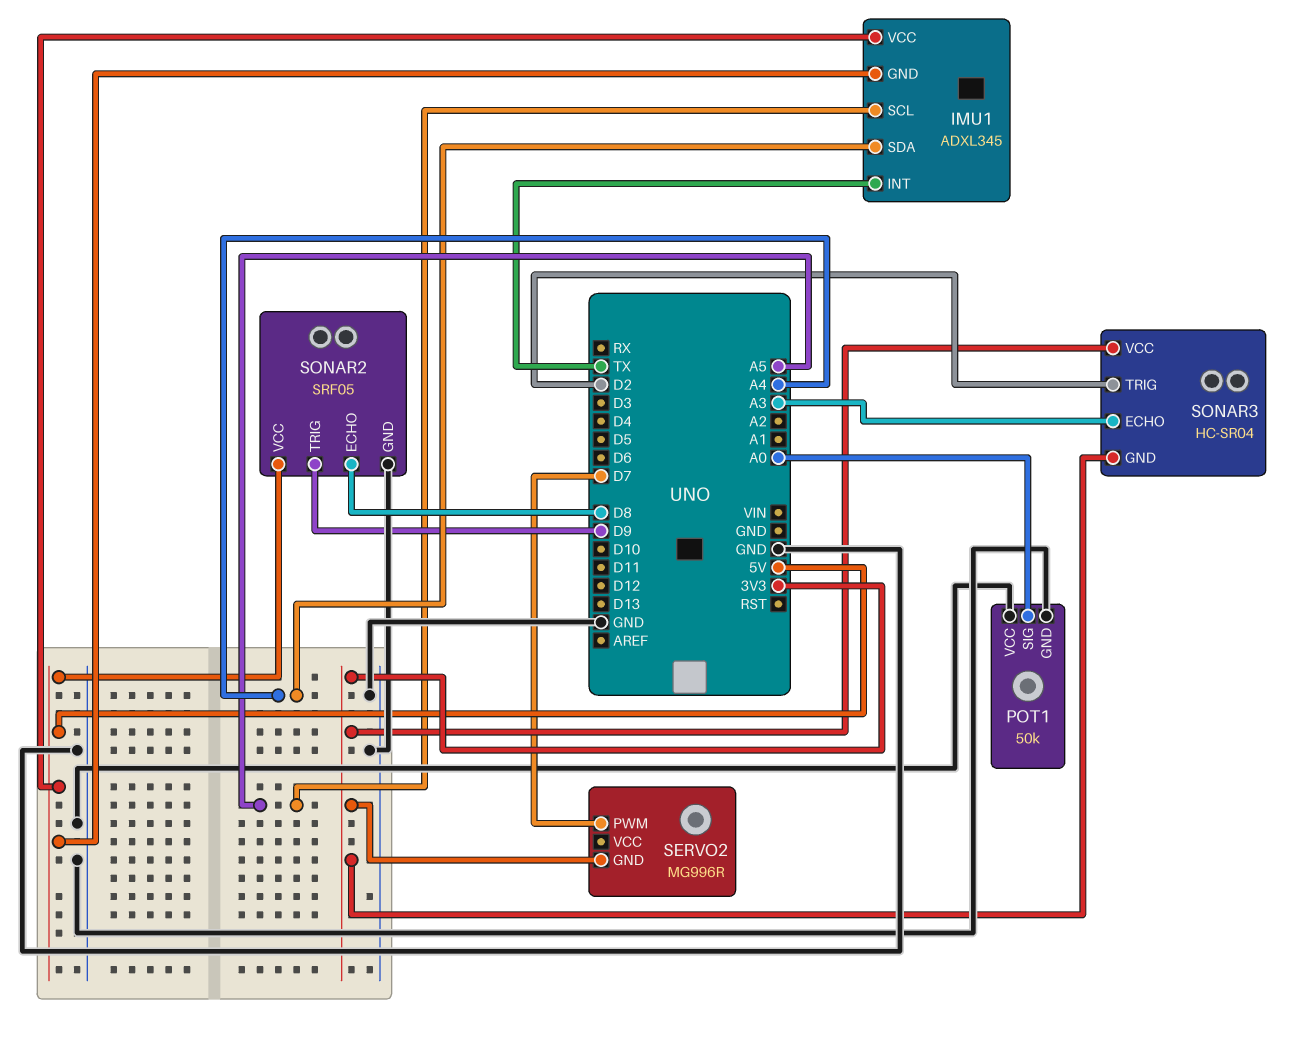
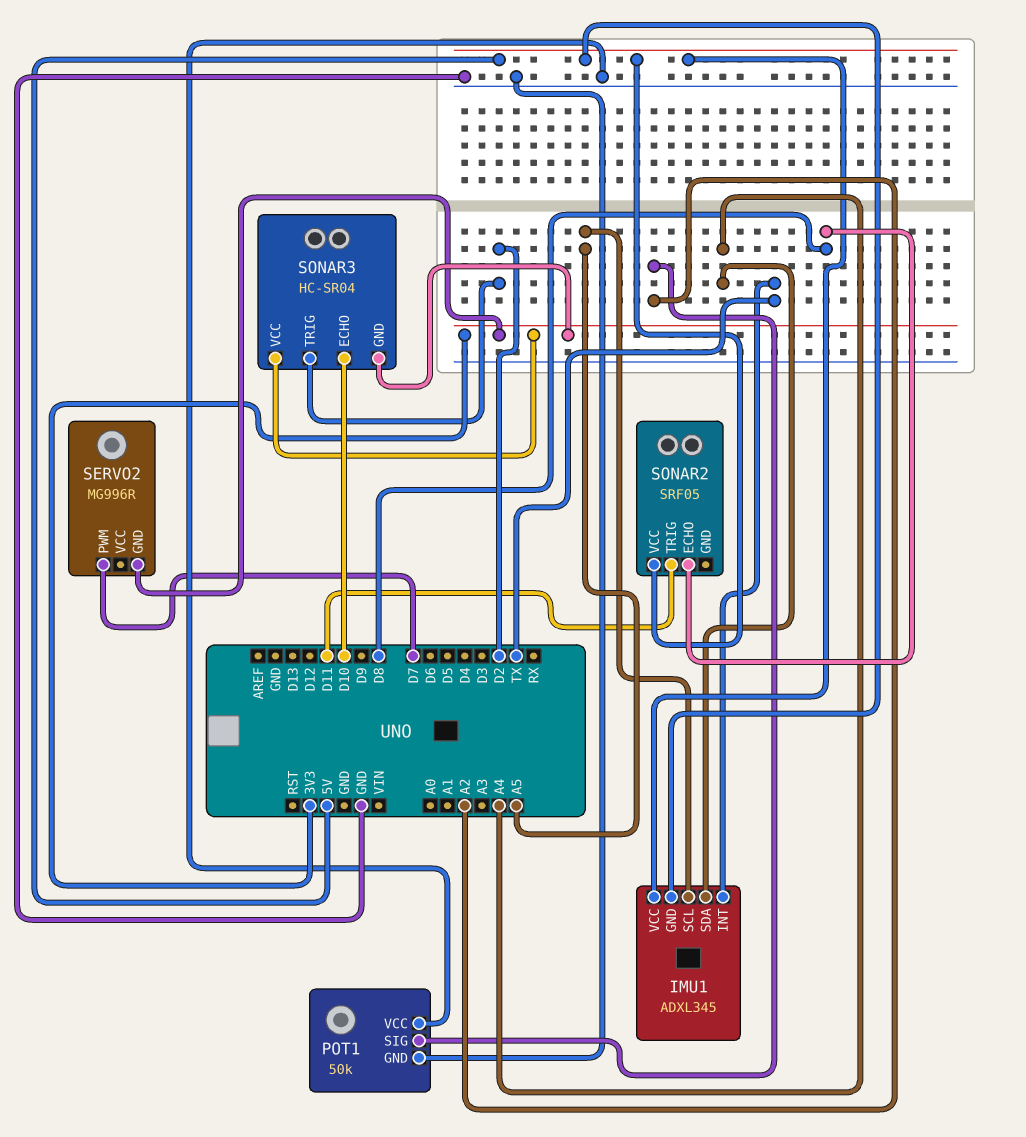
POT1 pin SIG: A0 -> A2
SONAR2 pin GND: GND -> none
SONAR2 pin TRIG: D9 -> D11
SONAR3 pin ECHO: A3 -> D10

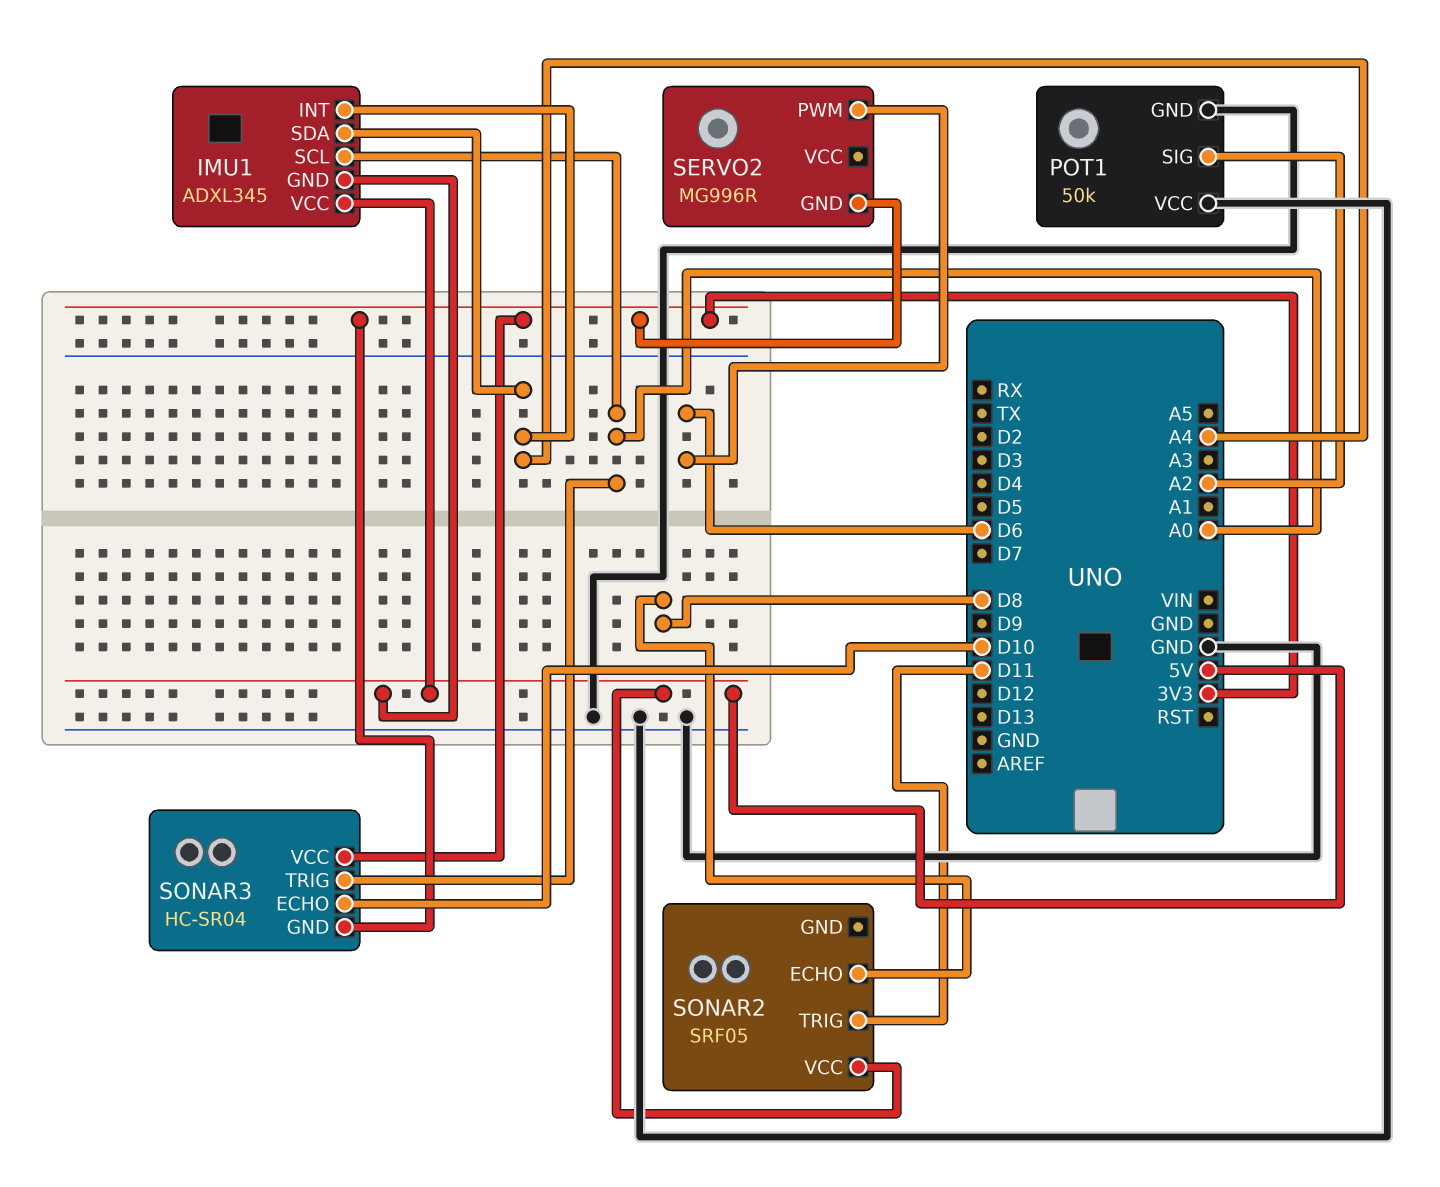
IMU1 pin INT: TX -> A4
IMU1 pin SCL: A5 -> A0
SERVO2 pin PWM: D7 -> D6
SONAR3 pin TRIG: D2 -> A0

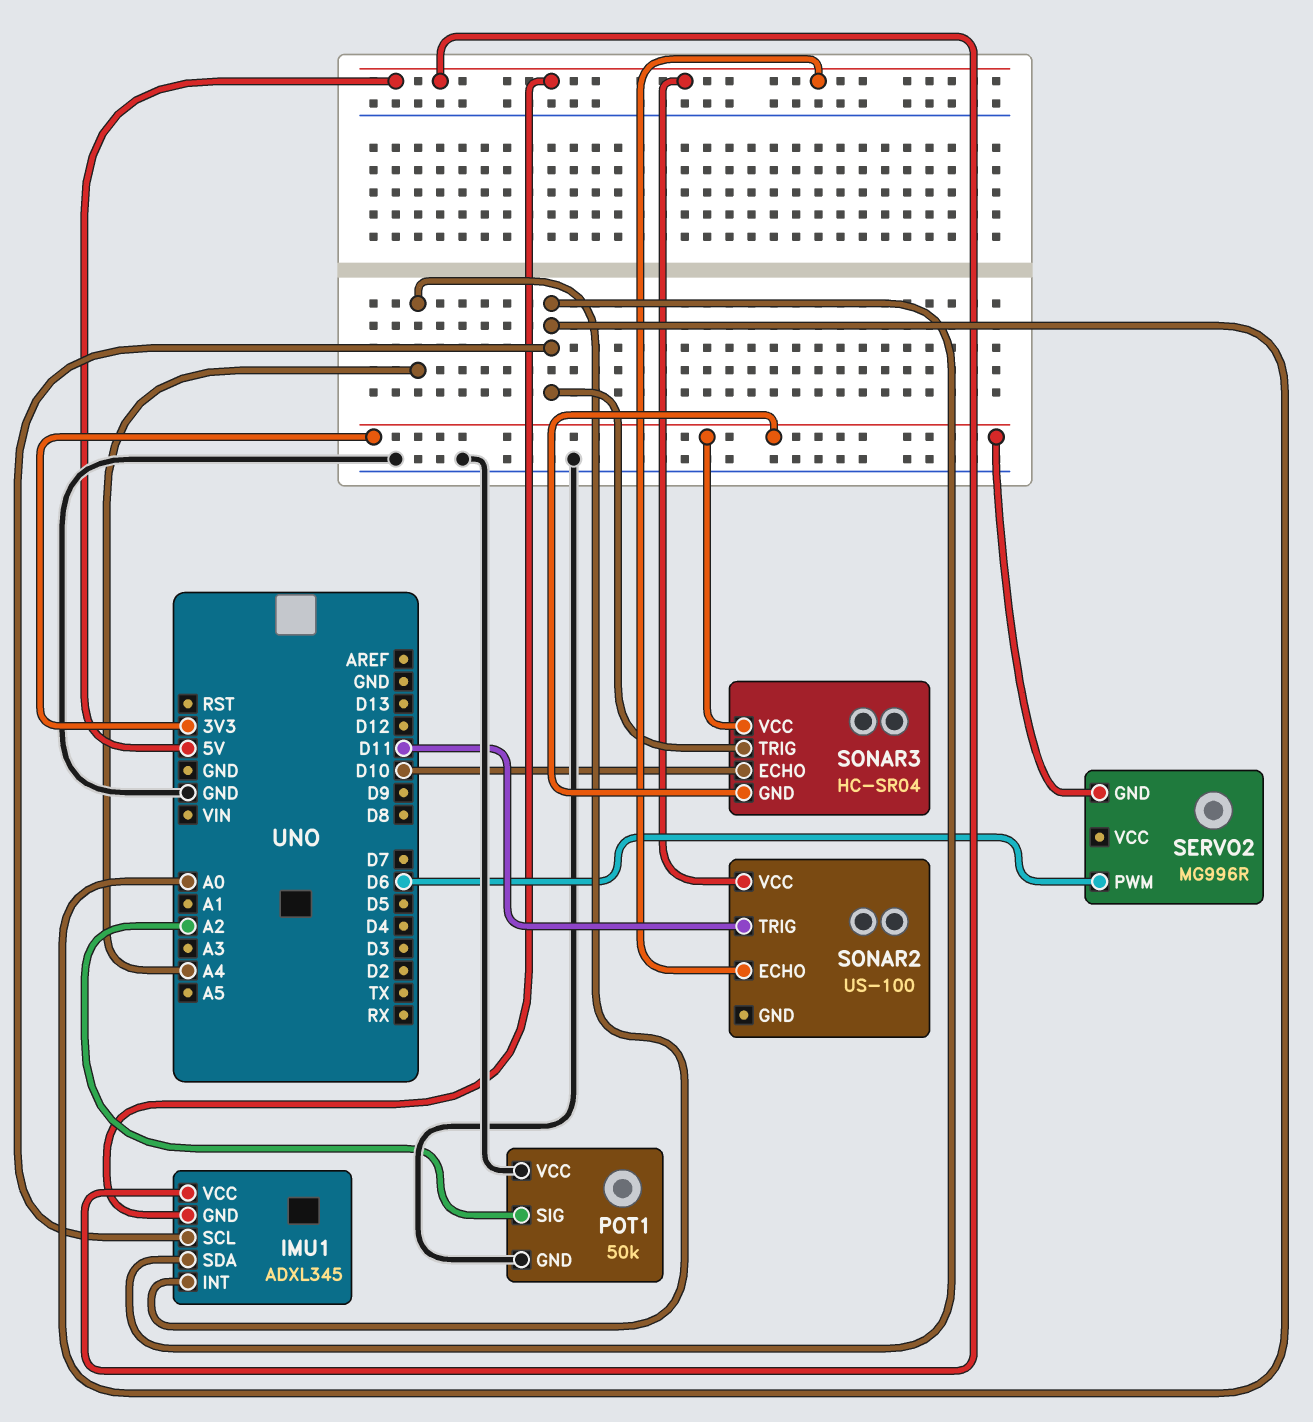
IMU1 pin SDA: A4 -> A0
SONAR2: SRF05 -> US-100
SONAR2 pin ECHO: D8 -> 5V

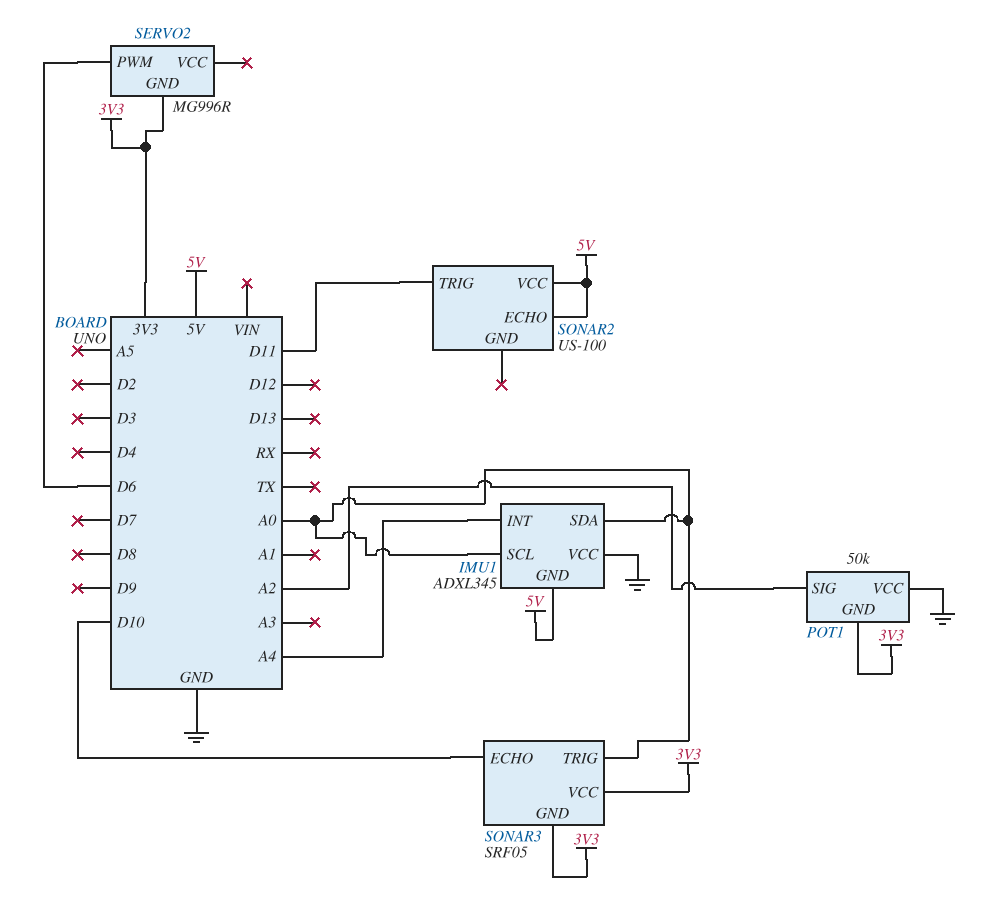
IMU1 pin VCC: 5V -> GND
POT1 pin GND: GND -> 3V3
SONAR3: HC-SR04 -> SRF05

